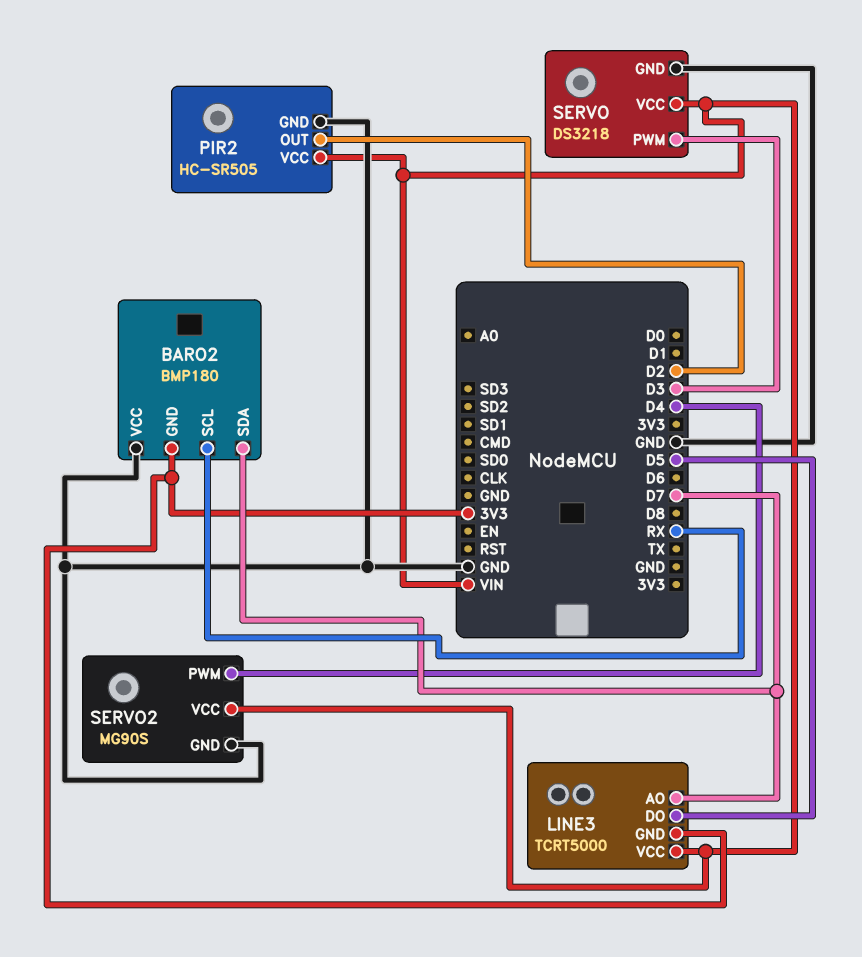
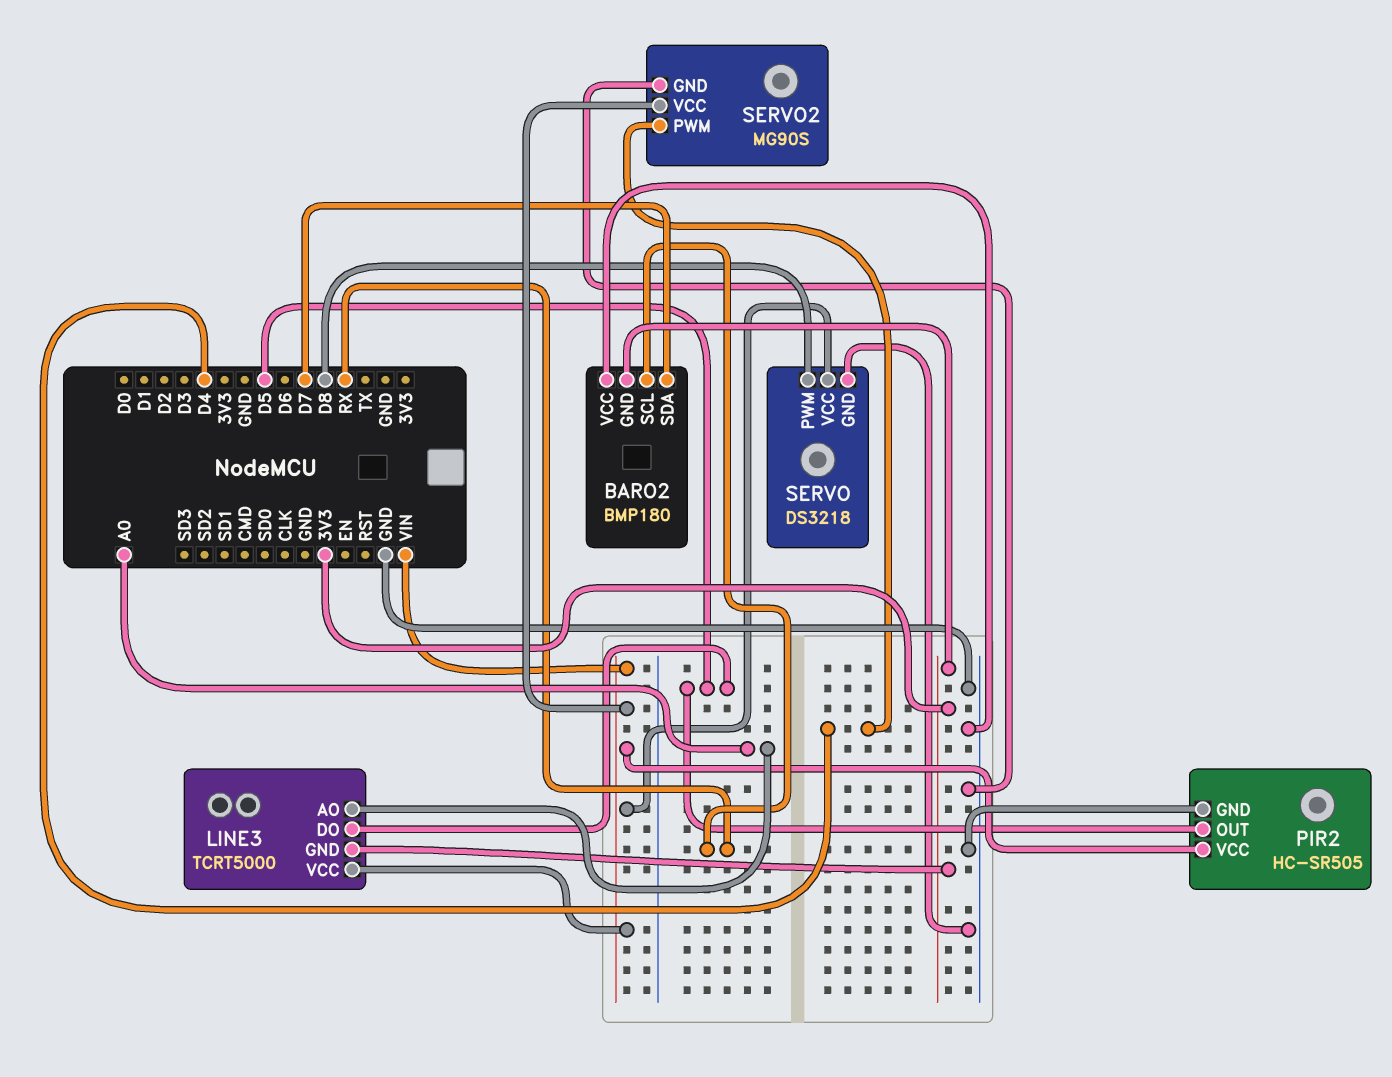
LINE3 pin AO: D7 -> A0
PIR2 pin OUT: D2 -> D5
SERVO pin PWM: D3 -> D8

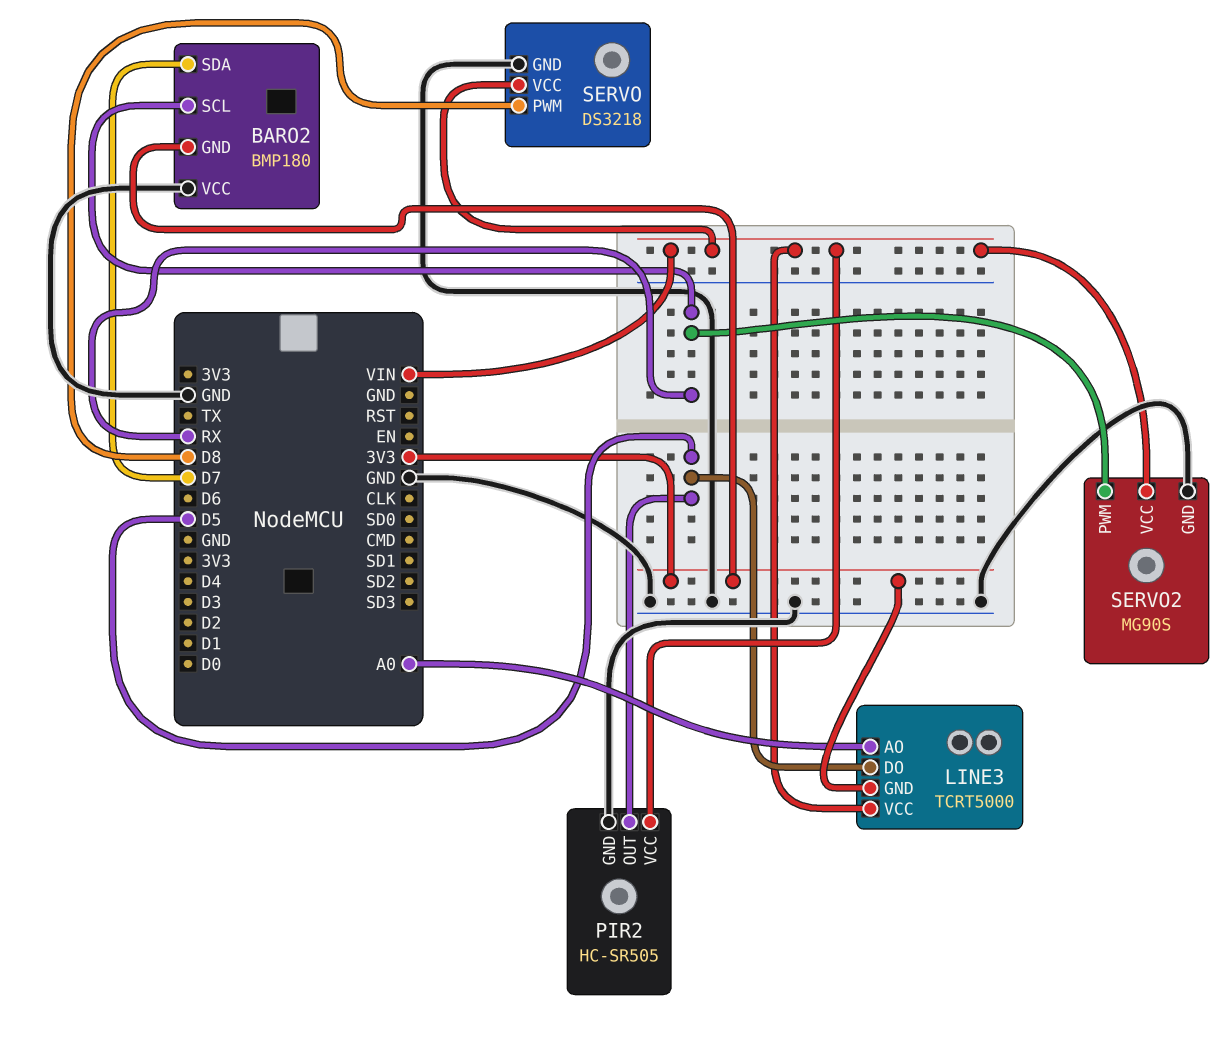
SERVO2 pin PWM: D4 -> RX

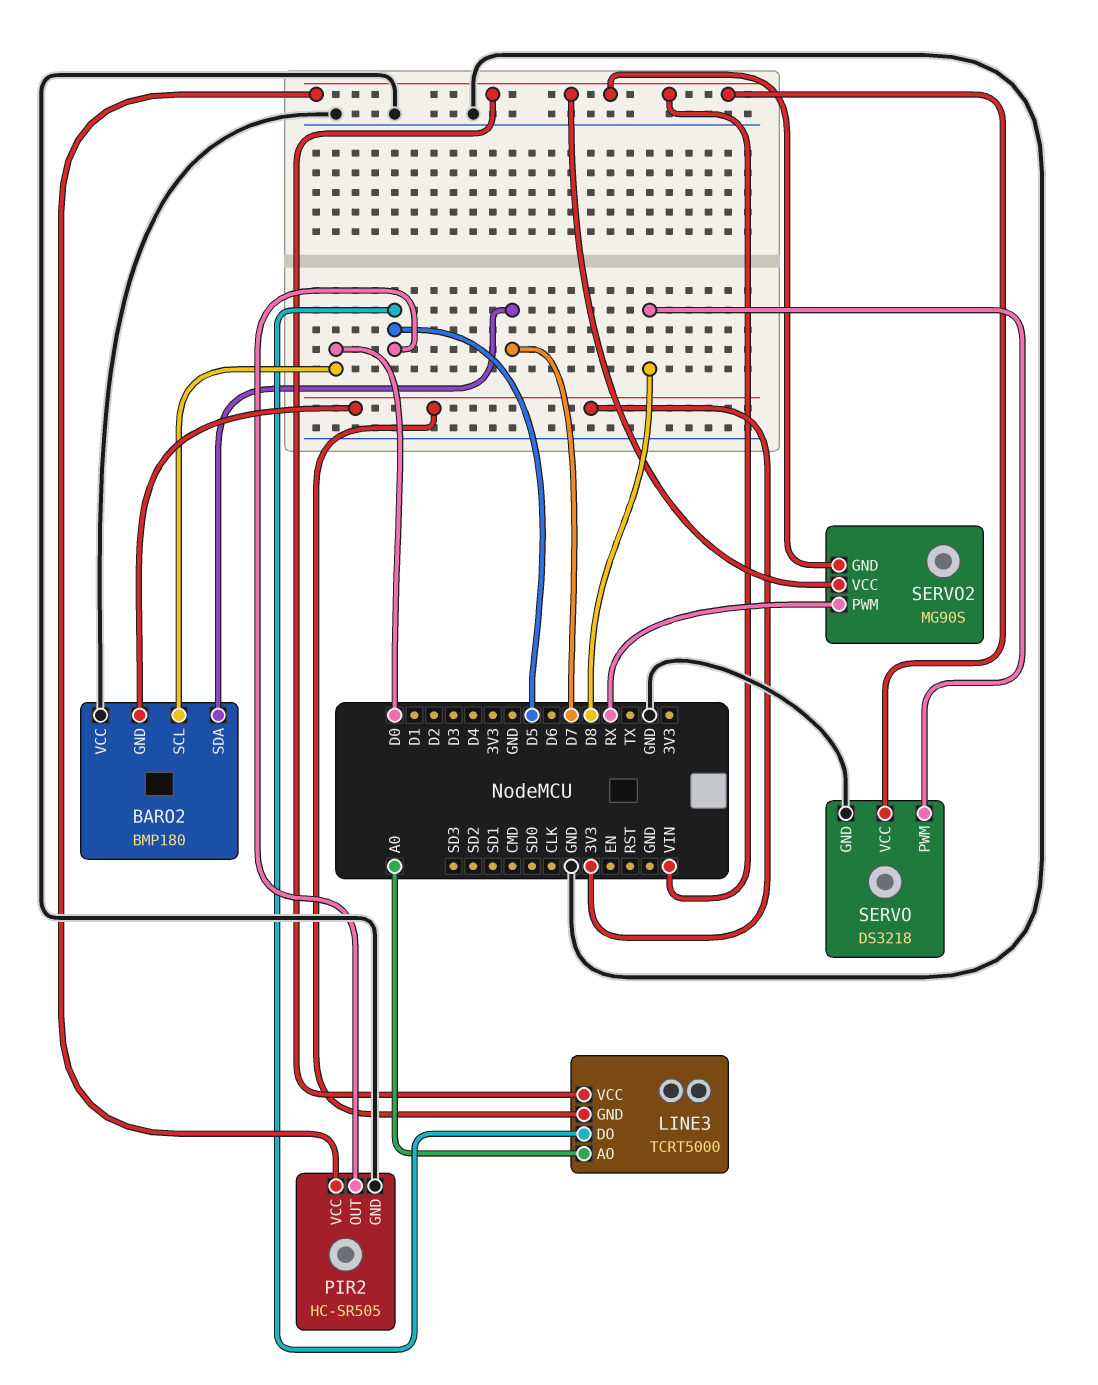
BARO2 pin SCL: RX -> D0
SERVO2 pin GND: GND -> VIN

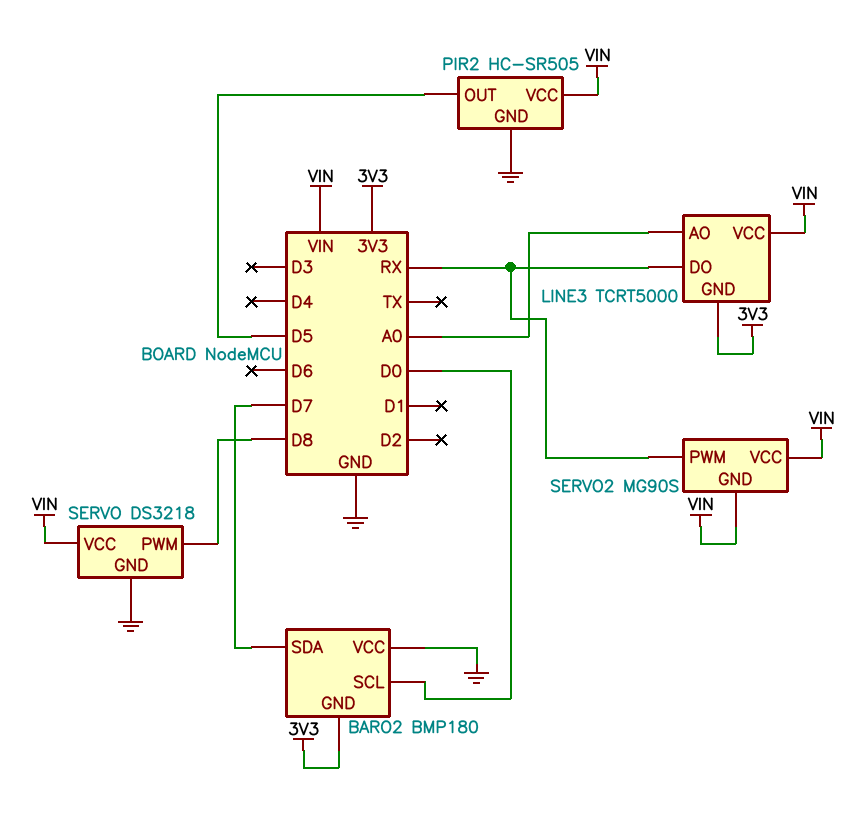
LINE3 pin DO: D5 -> RX

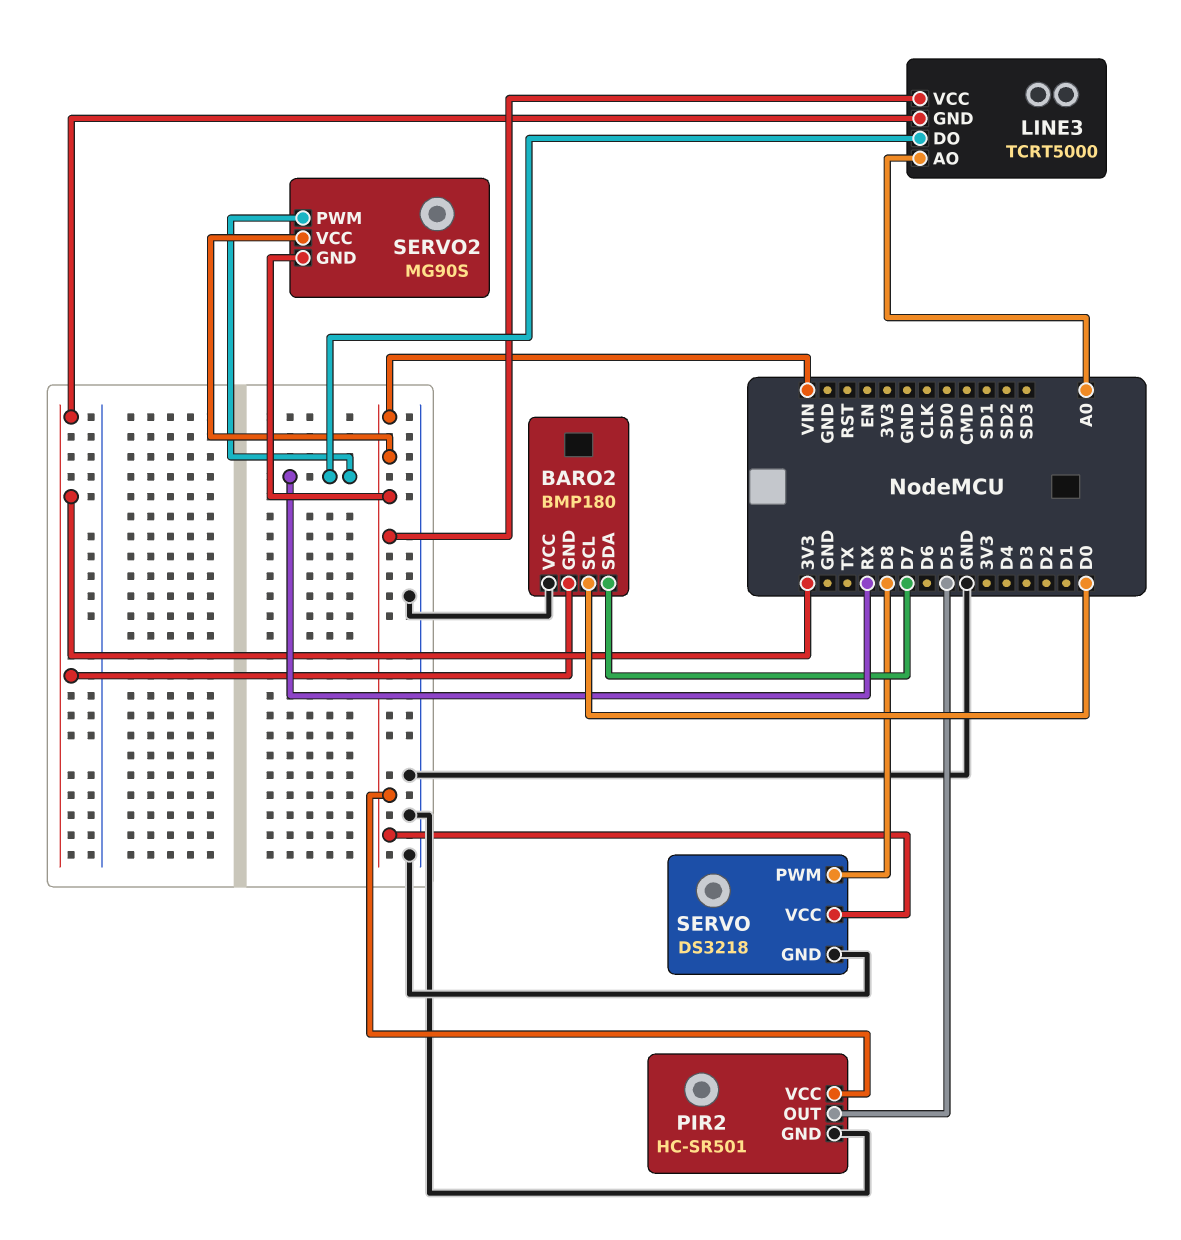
PIR2: HC-SR505 -> HC-SR501

